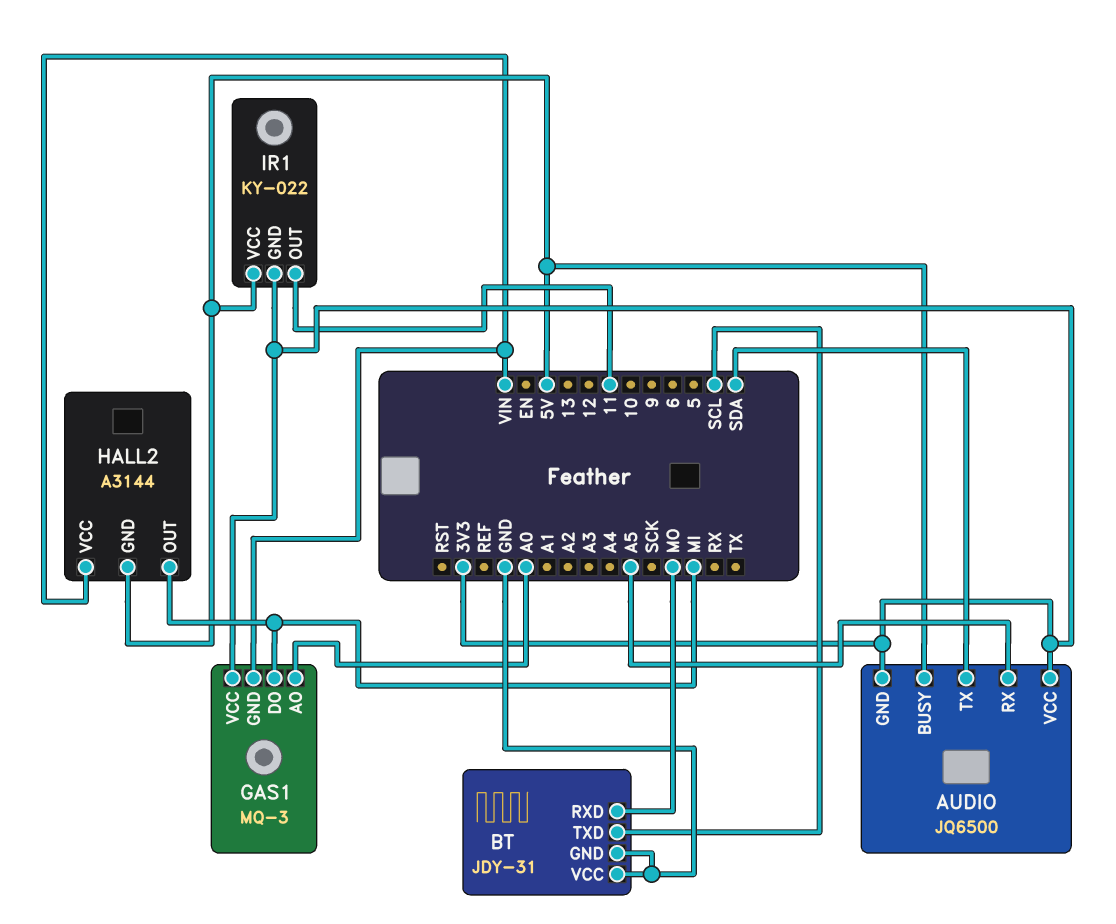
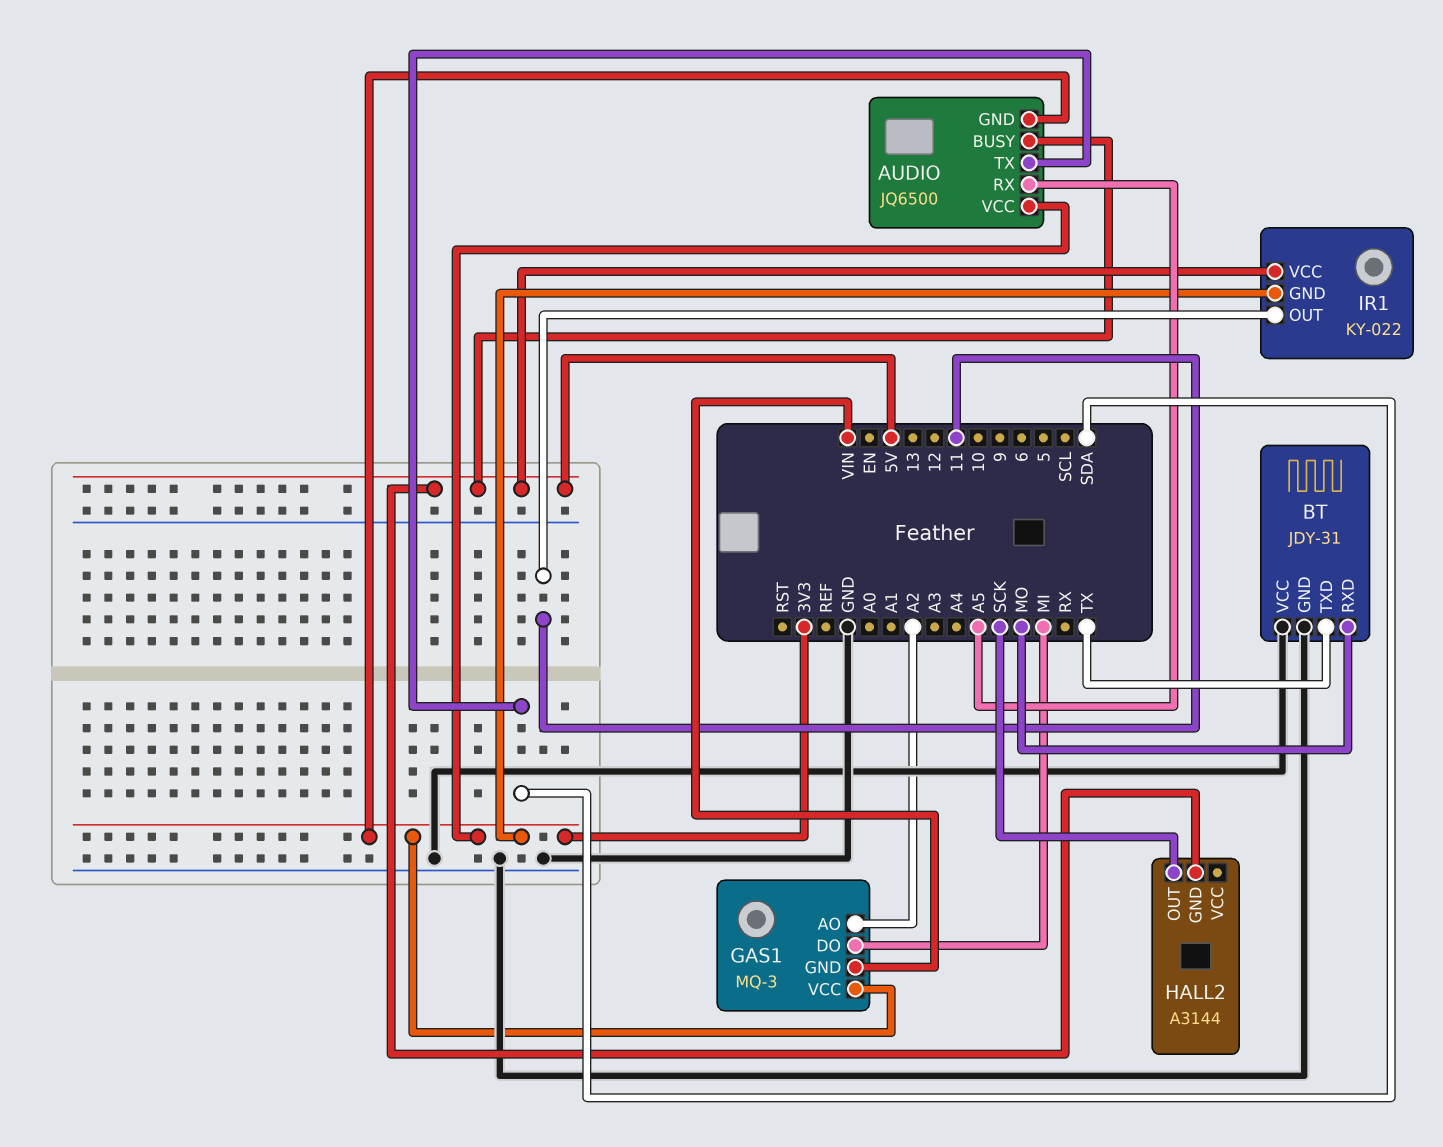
BT pin TXD: SCL -> TX
GAS1 pin AO: A0 -> A2
HALL2 pin OUT: MI -> SCK
HALL2 pin VCC: VIN -> none

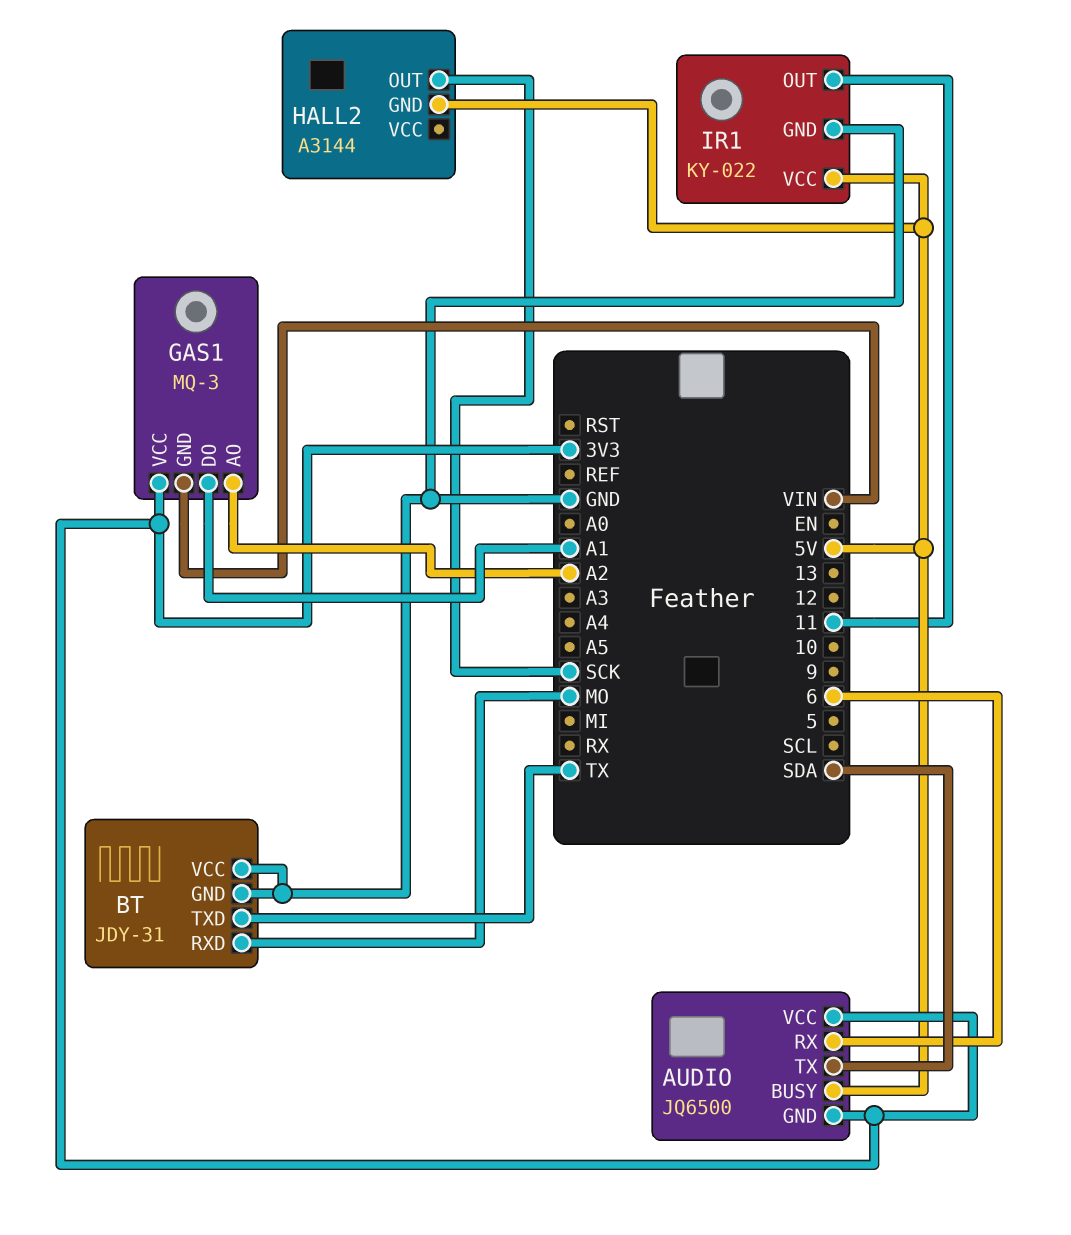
AUDIO pin RX: A5 -> 6
GAS1 pin DO: MI -> A1
IR1 pin GND: 3V3 -> GND

